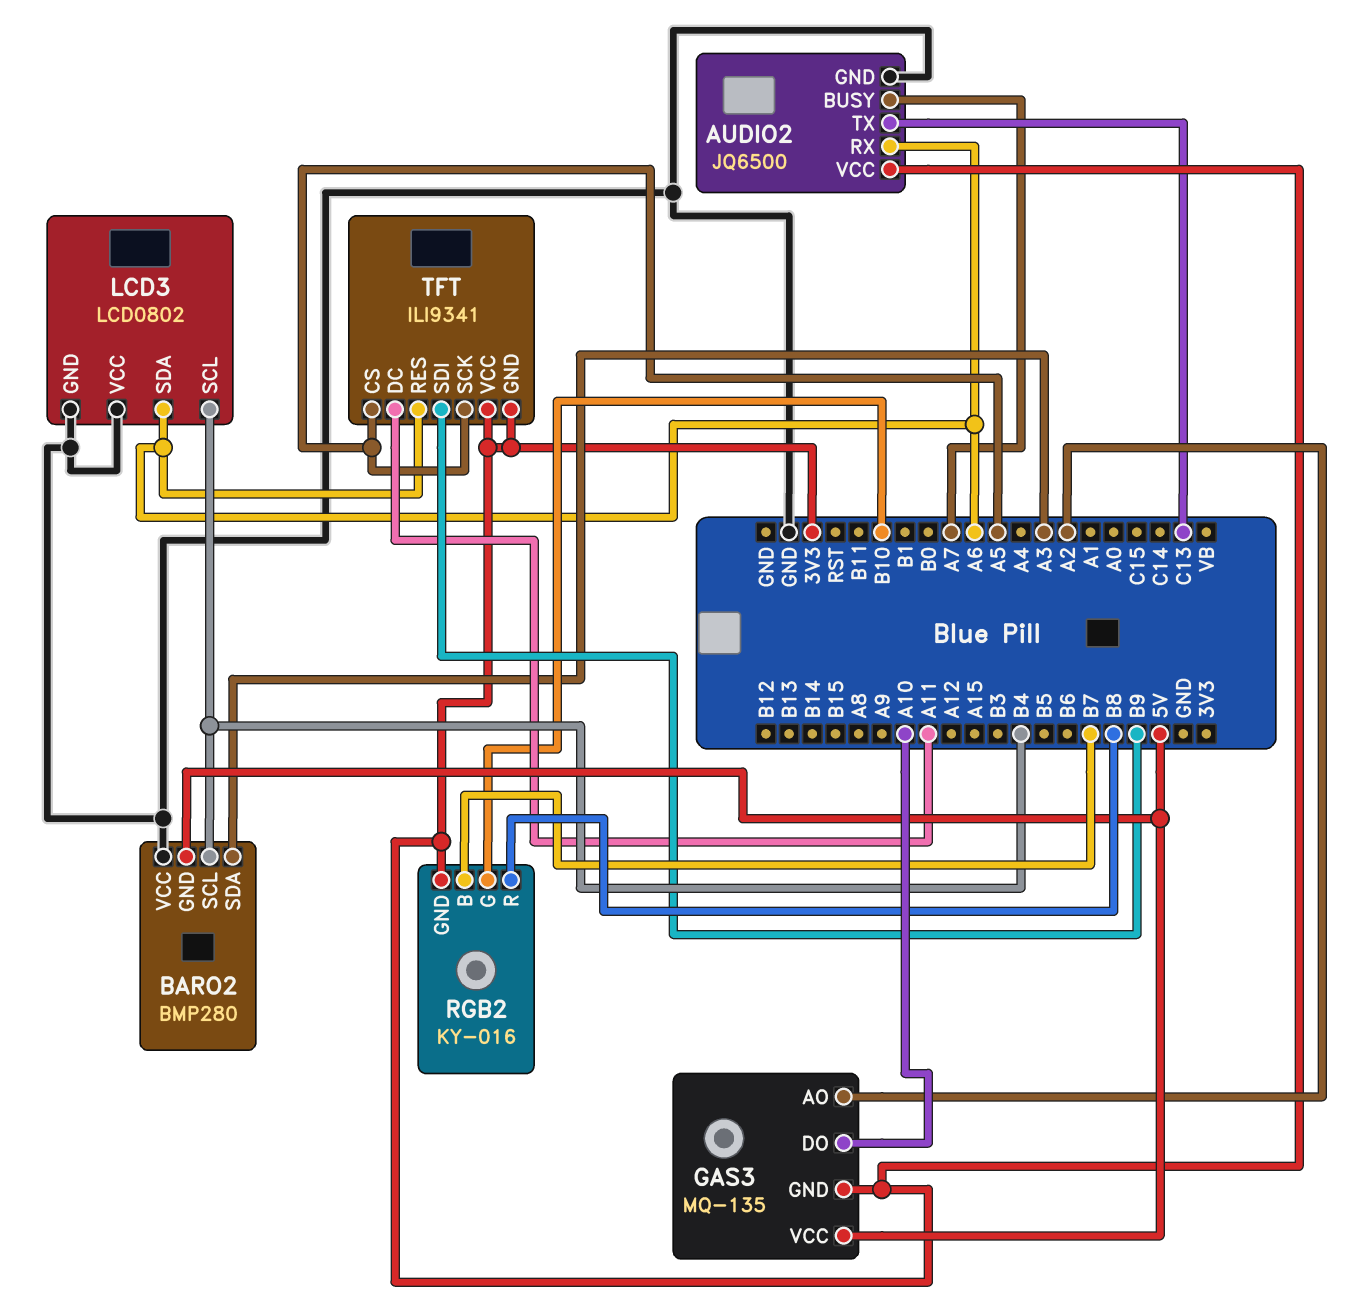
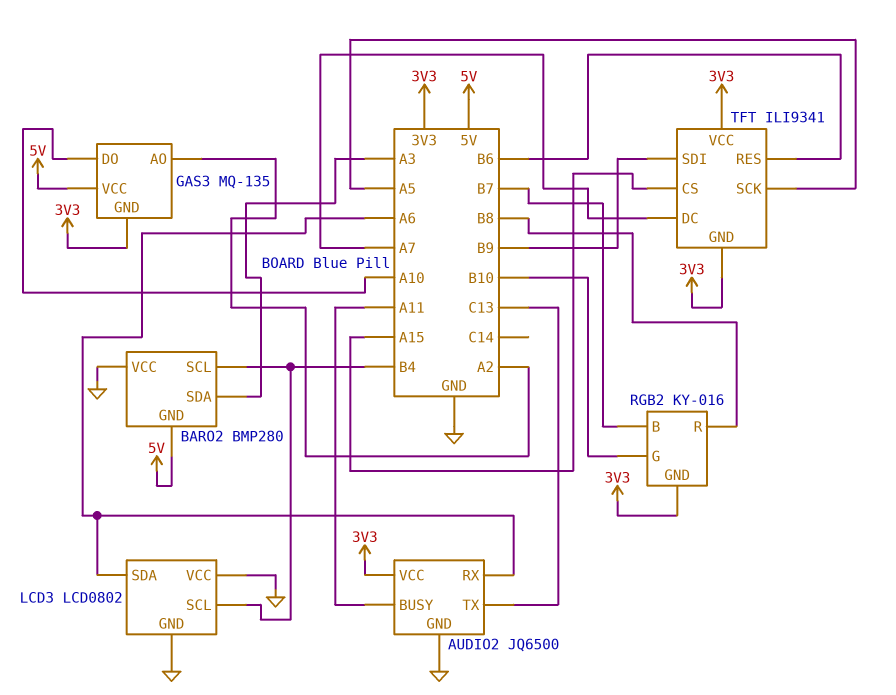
AUDIO2 pin BUSY: A7 -> A11
TFT pin CS: A5 -> A15
TFT pin DC: A11 -> A7
TFT pin RES: A6 -> B6

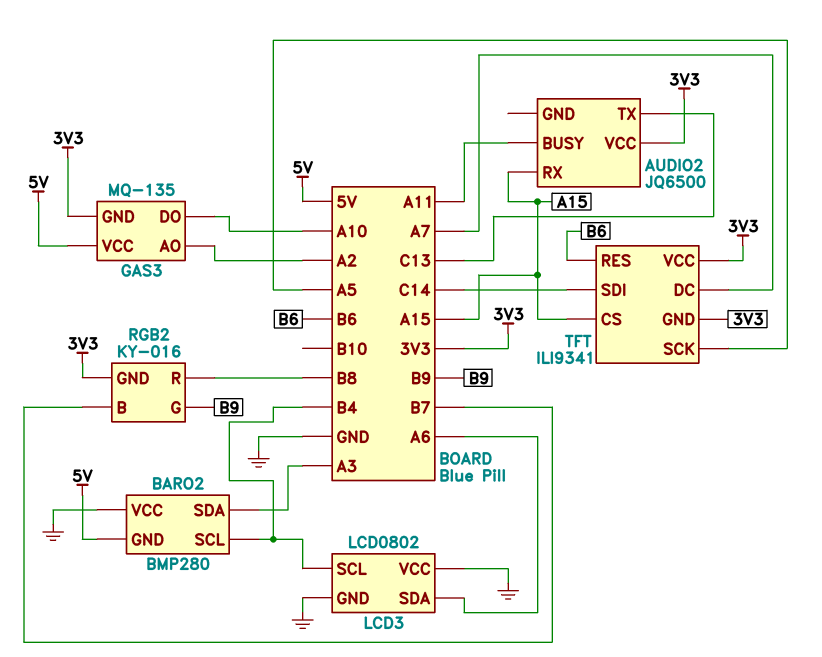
AUDIO2 pin GND: GND -> none
AUDIO2 pin RX: A6 -> A15
RGB2 pin G: B10 -> B9
TFT pin SDI: B9 -> C14

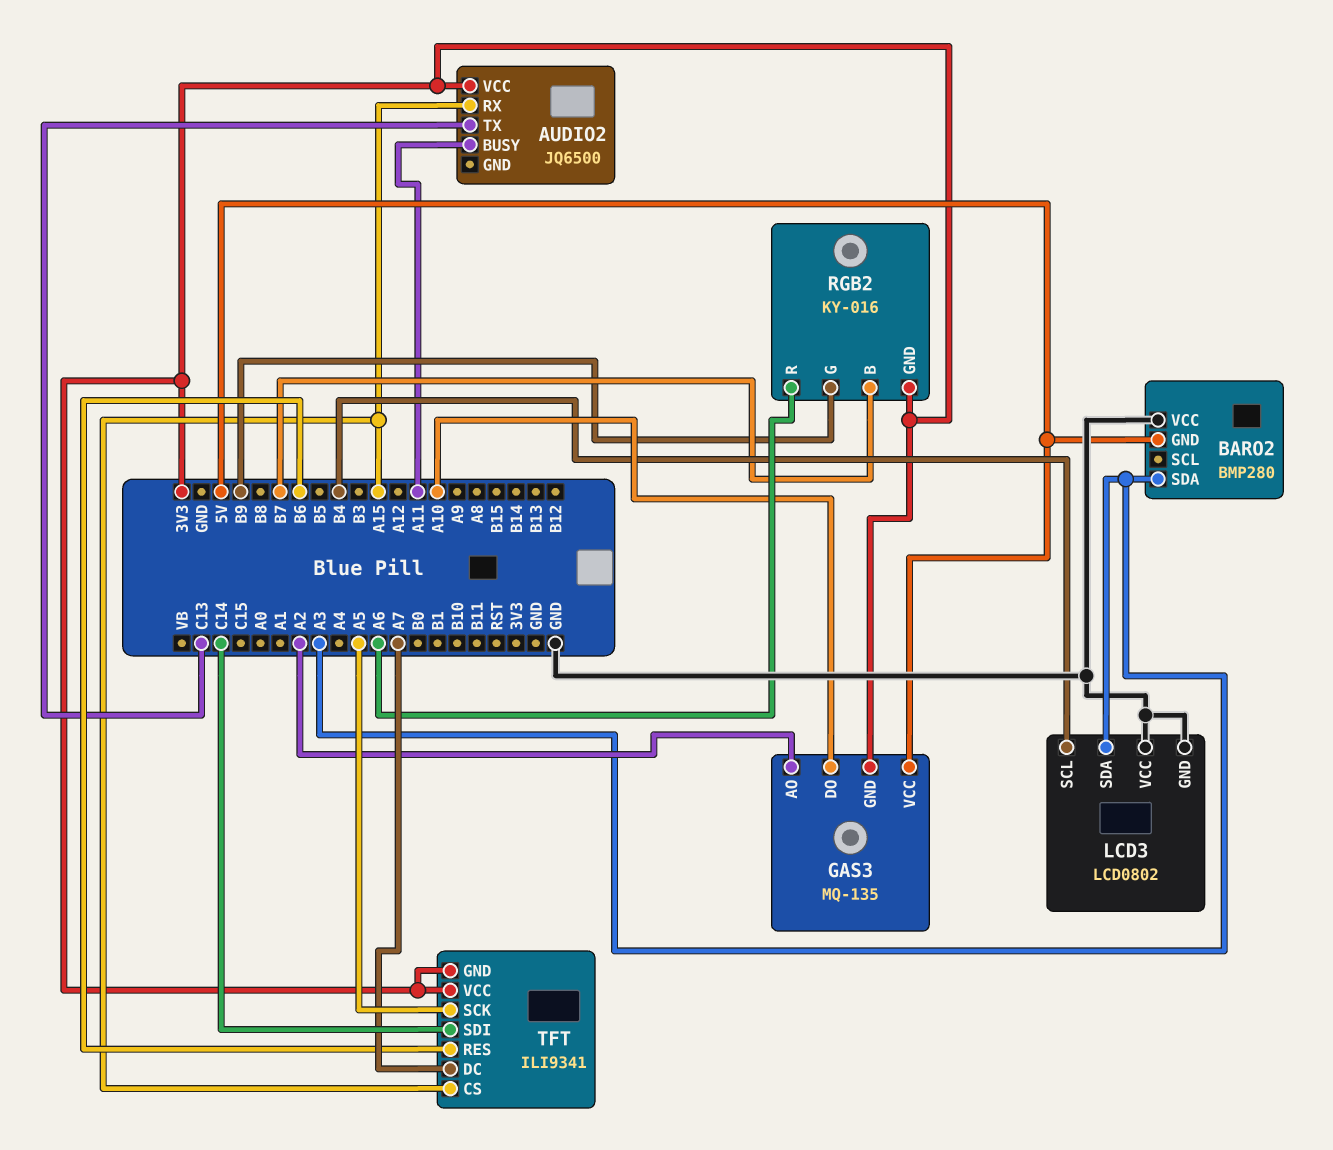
BARO2 pin SCL: B4 -> none
LCD3 pin SDA: A6 -> A3
RGB2 pin R: B8 -> A6

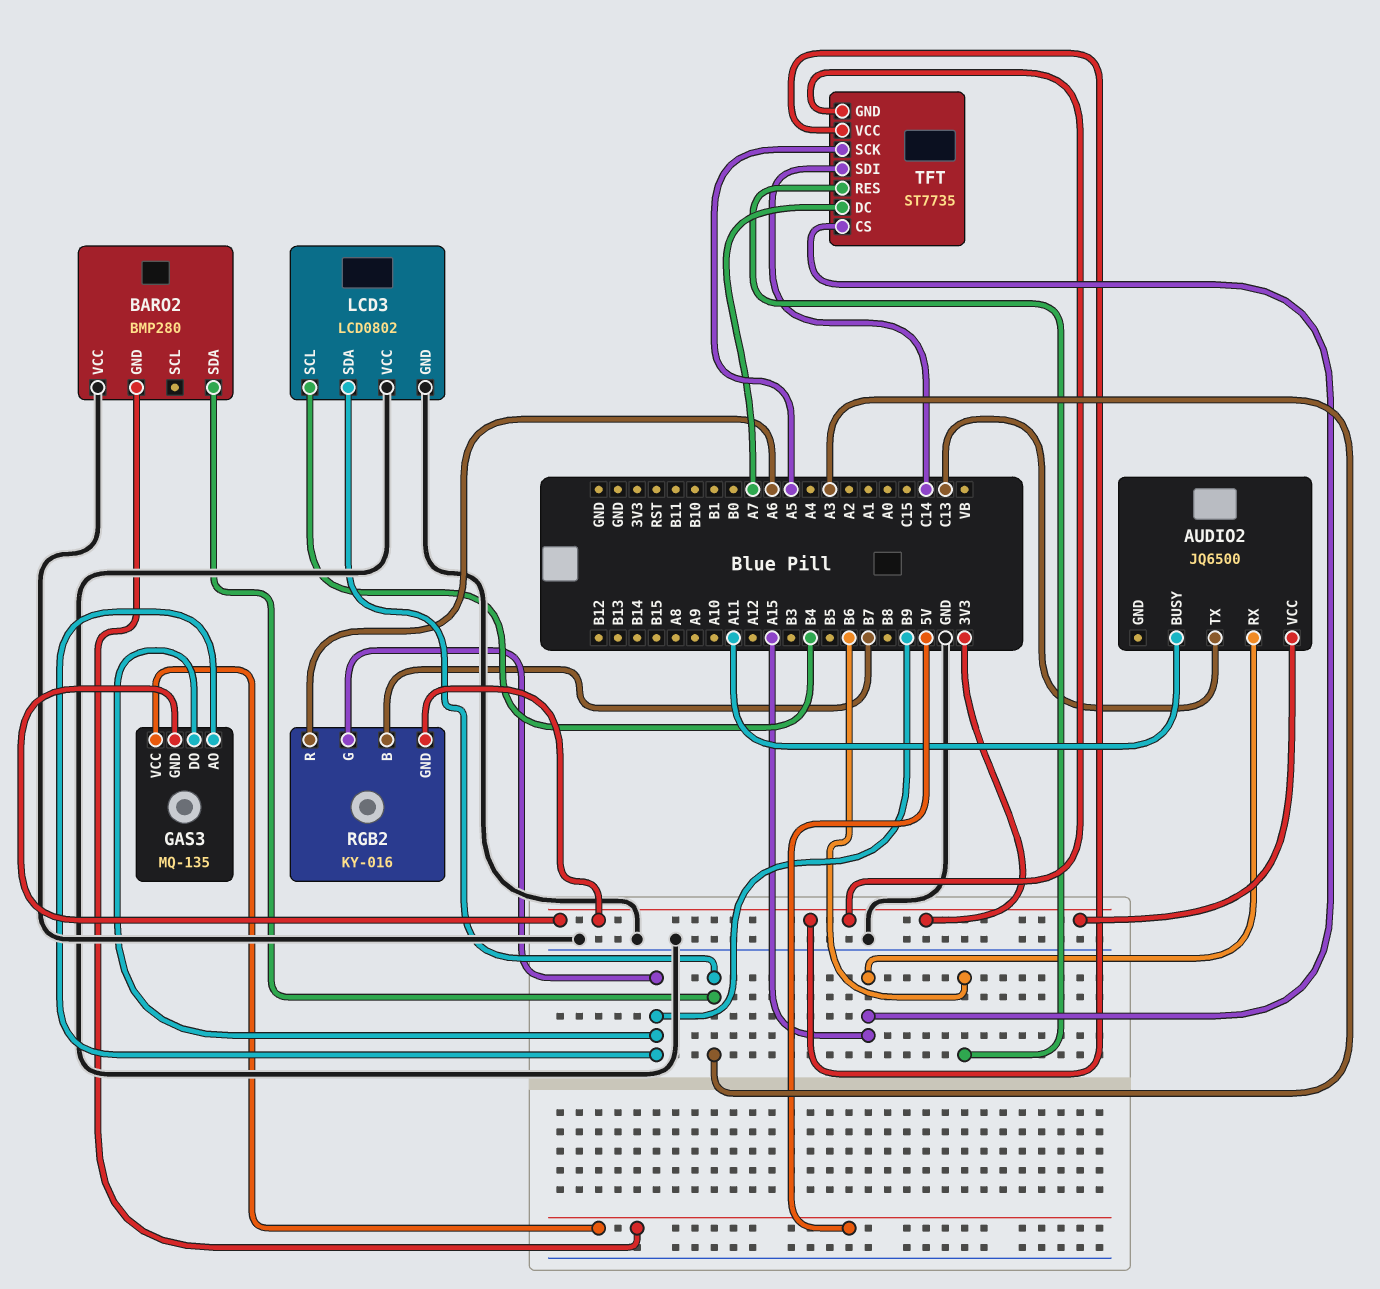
GAS3 pin AO: A2 -> B9
GAS3 pin DO: A10 -> B9
TFT: ILI9341 -> ST7735

